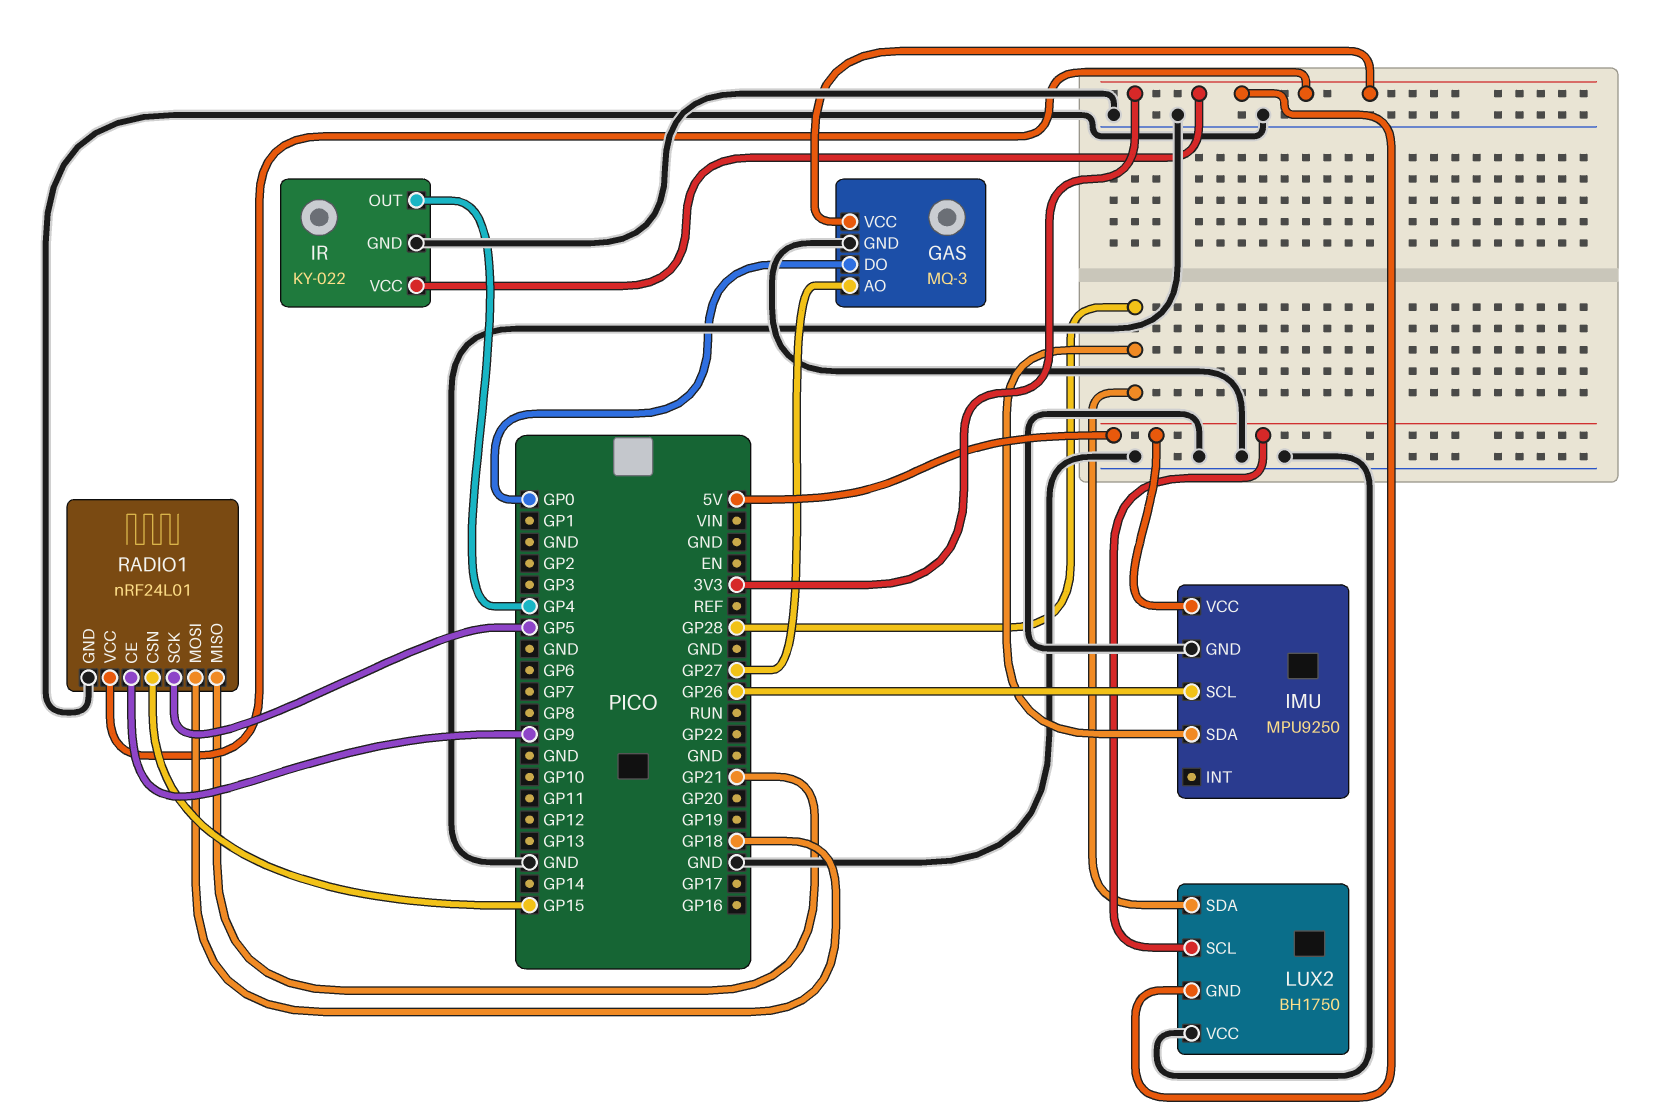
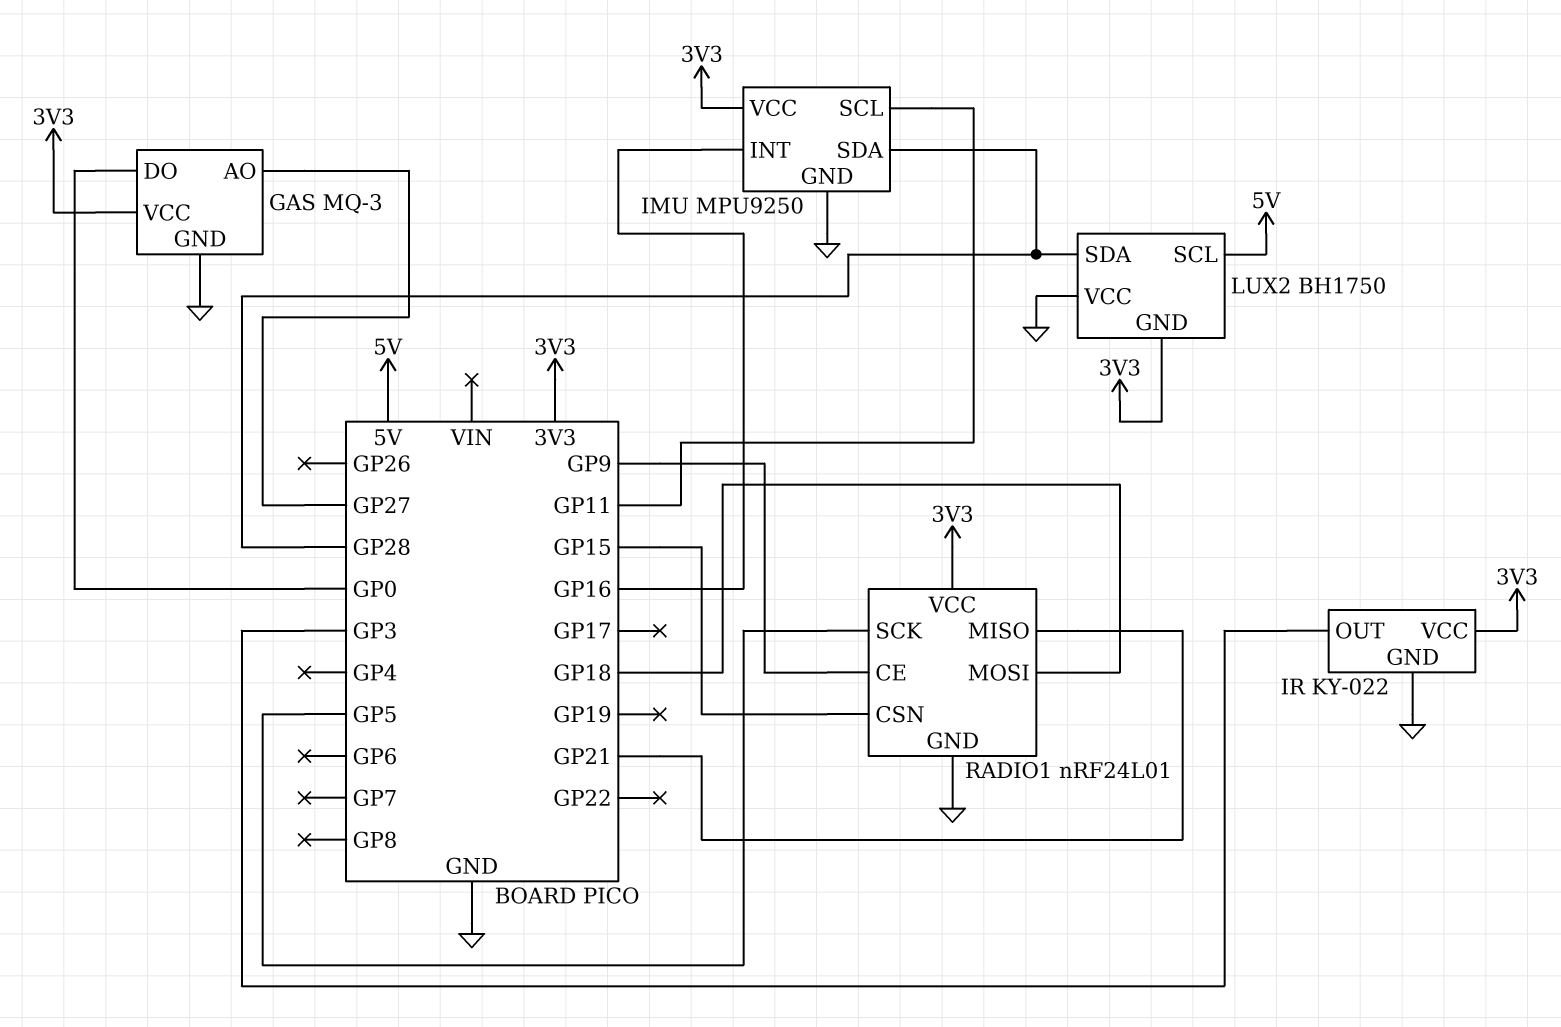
IMU pin INT: none -> GP16
IMU pin SCL: GP26 -> GP11
IMU pin VCC: 5V -> 3V3
IR pin OUT: GP4 -> GP3

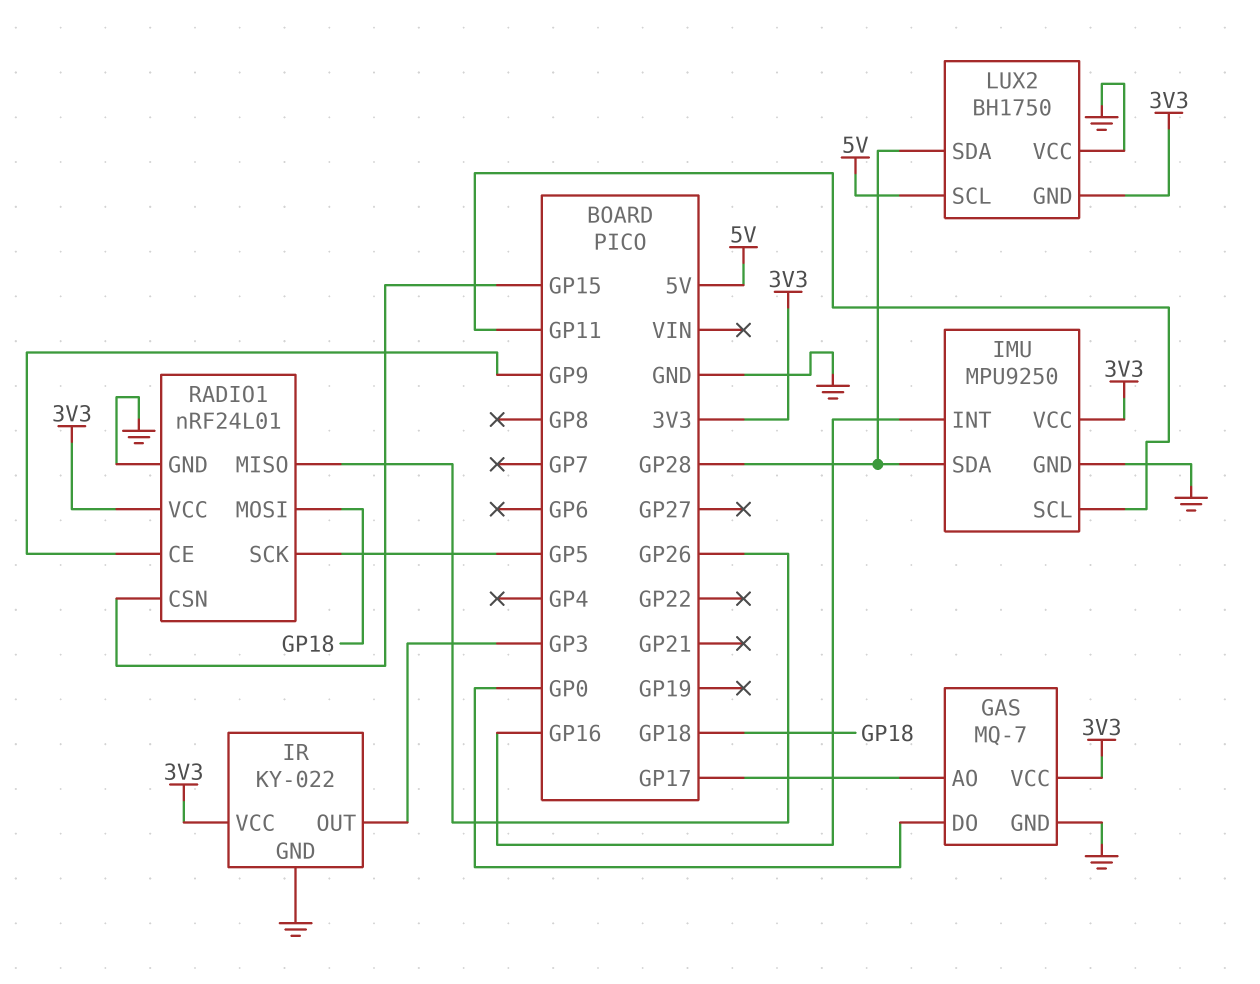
GAS: MQ-3 -> MQ-7
GAS pin AO: GP27 -> GP17
RADIO1 pin MISO: GP21 -> GP26

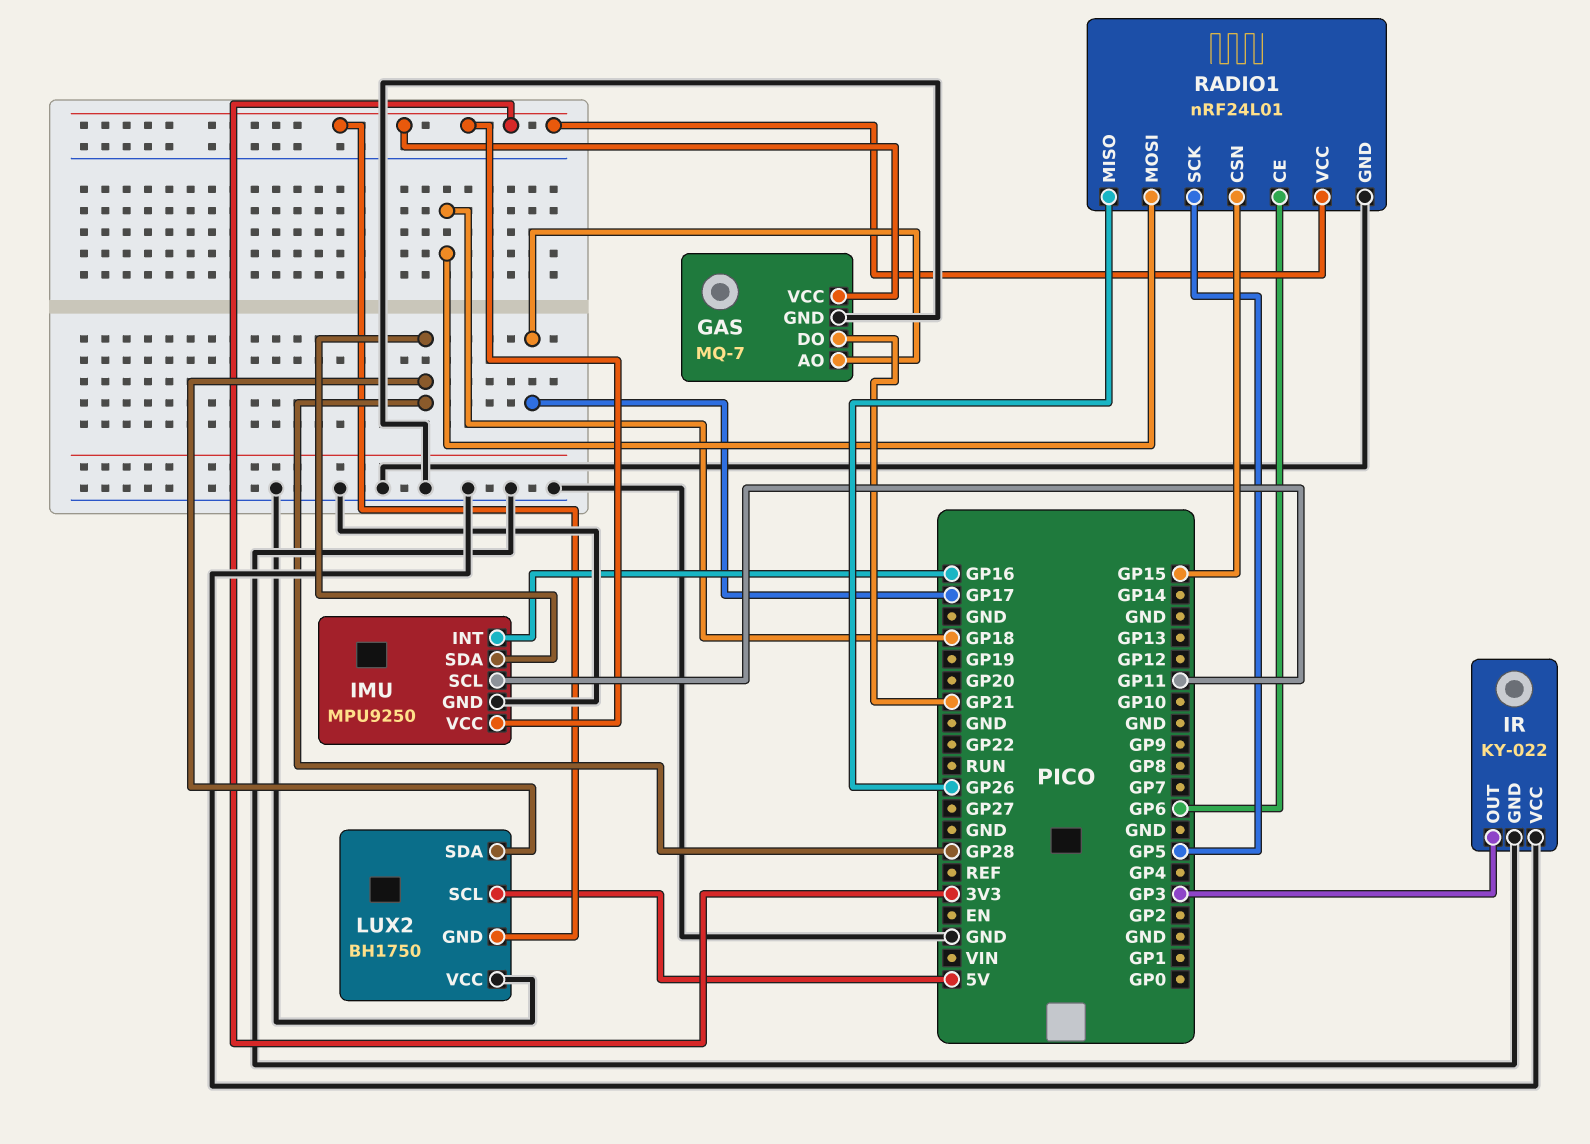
GAS pin DO: GP0 -> GP21
IR pin VCC: 3V3 -> GND
RADIO1 pin CE: GP9 -> GP6

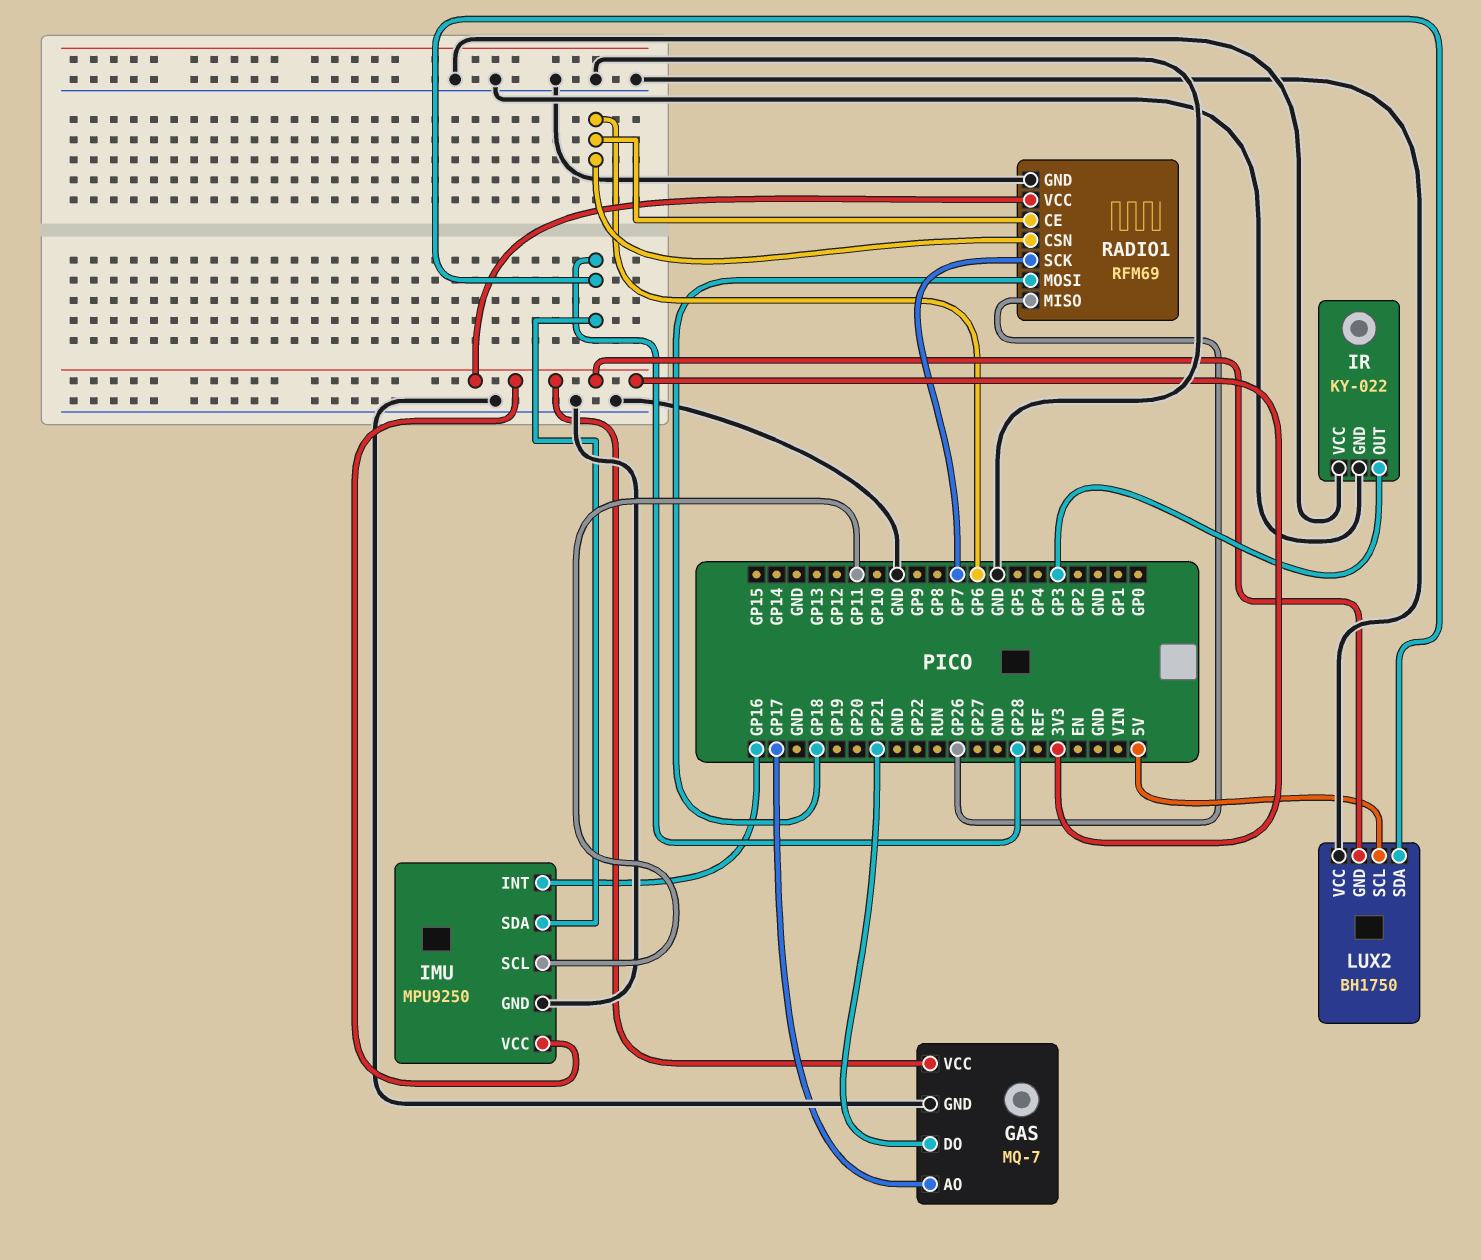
RADIO1: nRF24L01 -> RFM69
RADIO1 pin CSN: GP15 -> GP6
RADIO1 pin SCK: GP5 -> GP7

